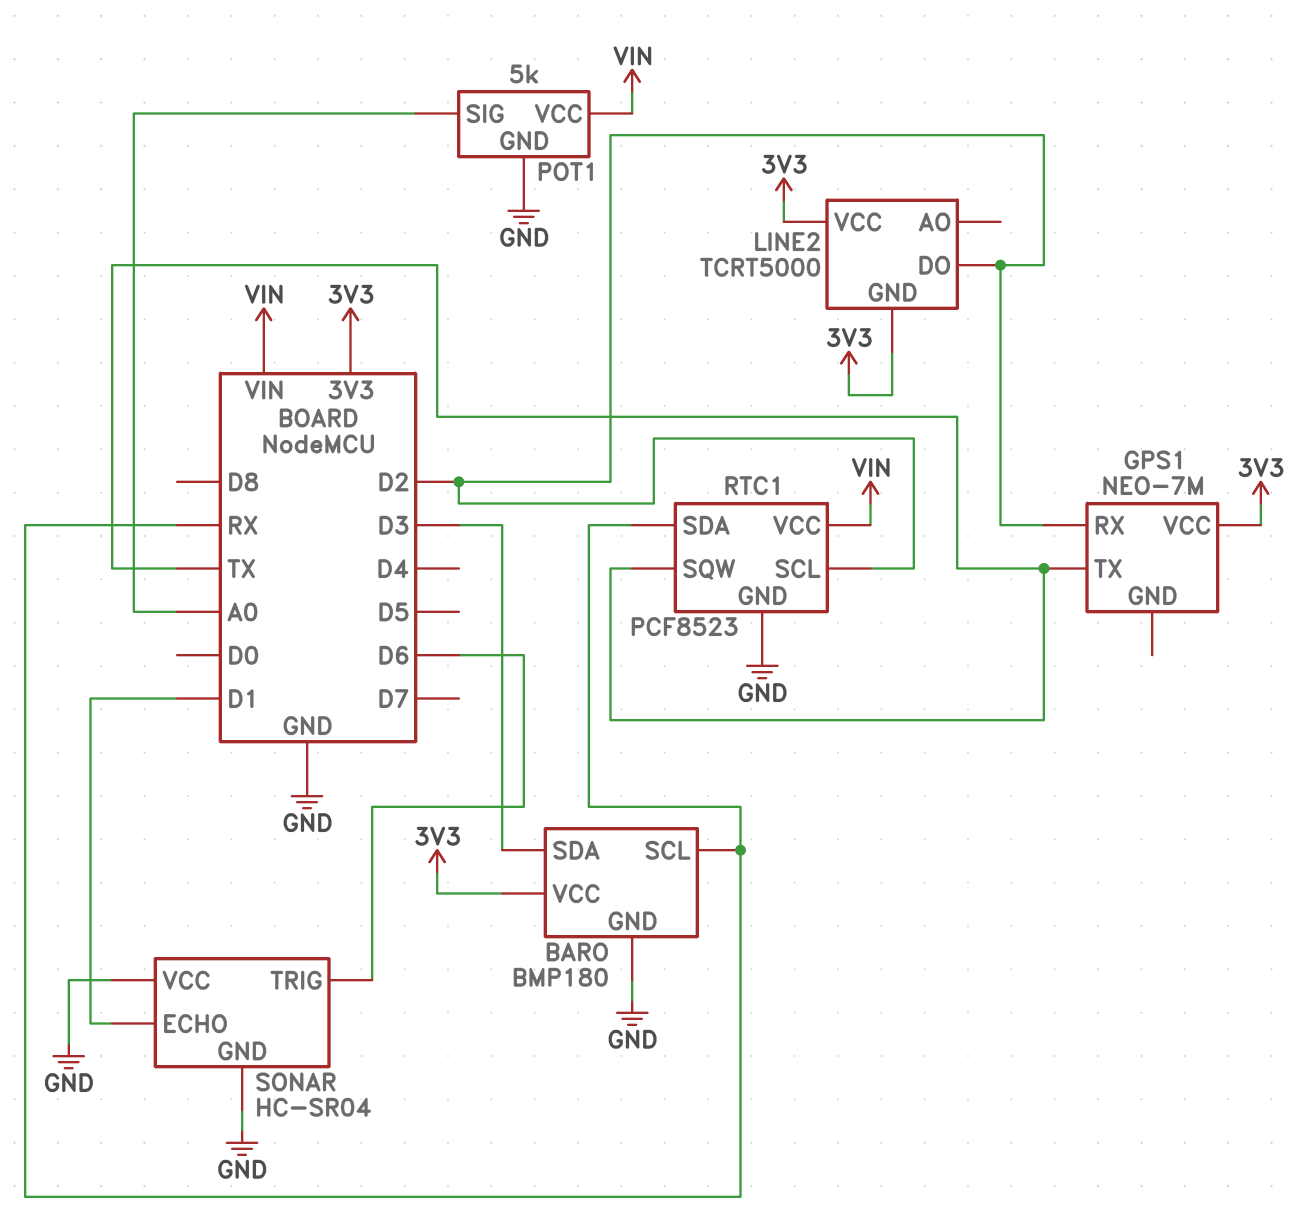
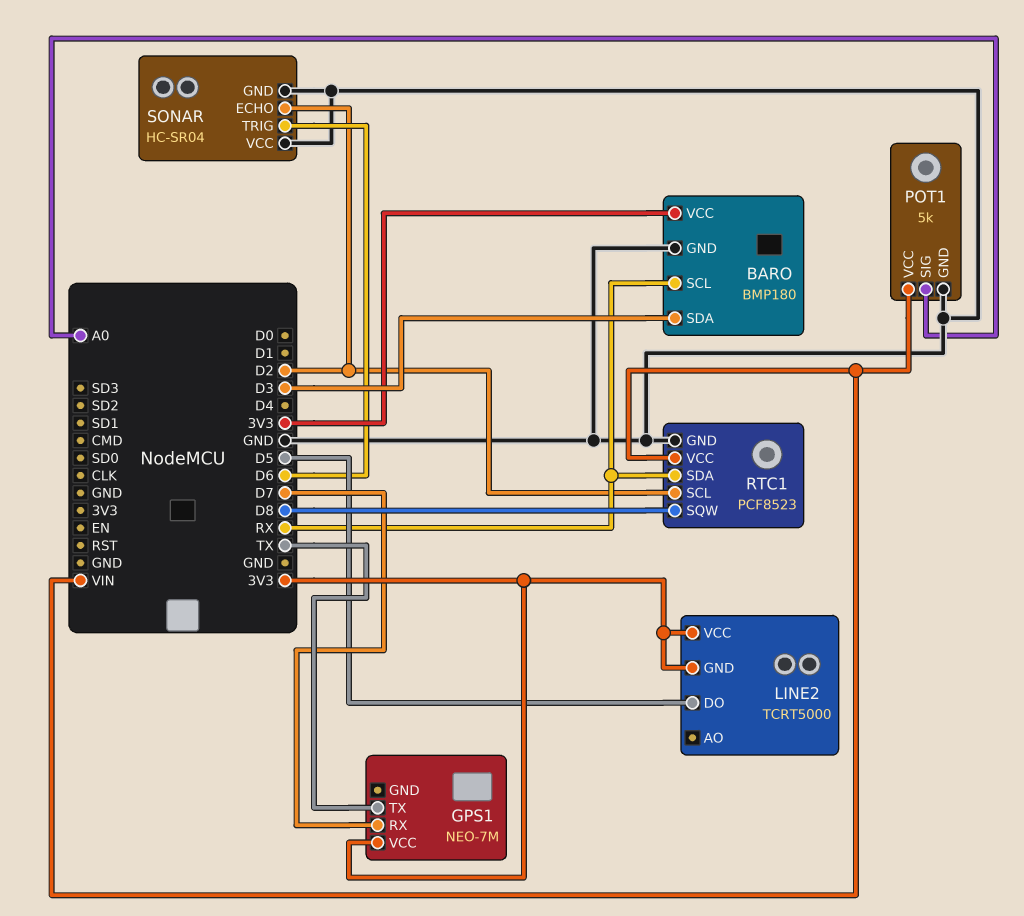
GPS1 pin RX: D2 -> D7
LINE2 pin DO: D2 -> D5
RTC1 pin SQW: TX -> D8
SONAR pin ECHO: D1 -> D2

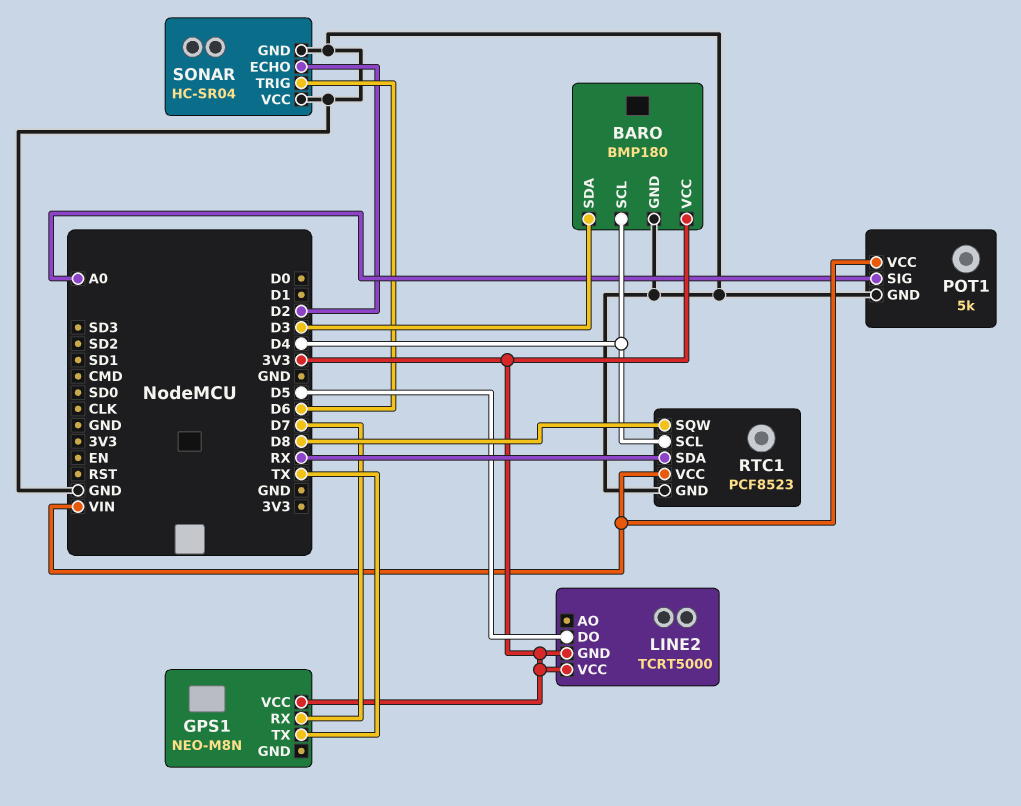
BARO pin SCL: RX -> D4
GPS1: NEO-7M -> NEO-M8N
RTC1 pin SCL: D2 -> D4

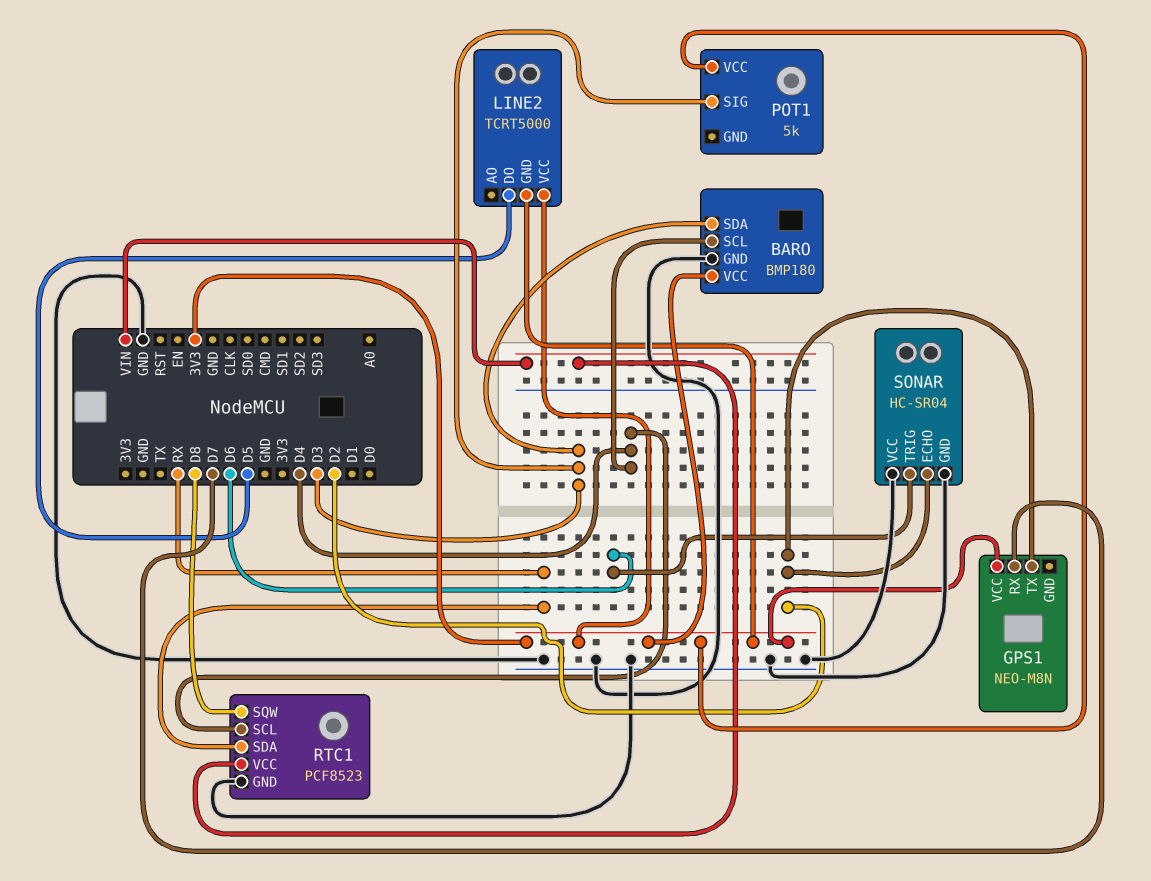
GPS1 pin TX: TX -> D2
POT1 pin GND: GND -> none
POT1 pin SIG: A0 -> D3
POT1 pin VCC: VIN -> 3V3

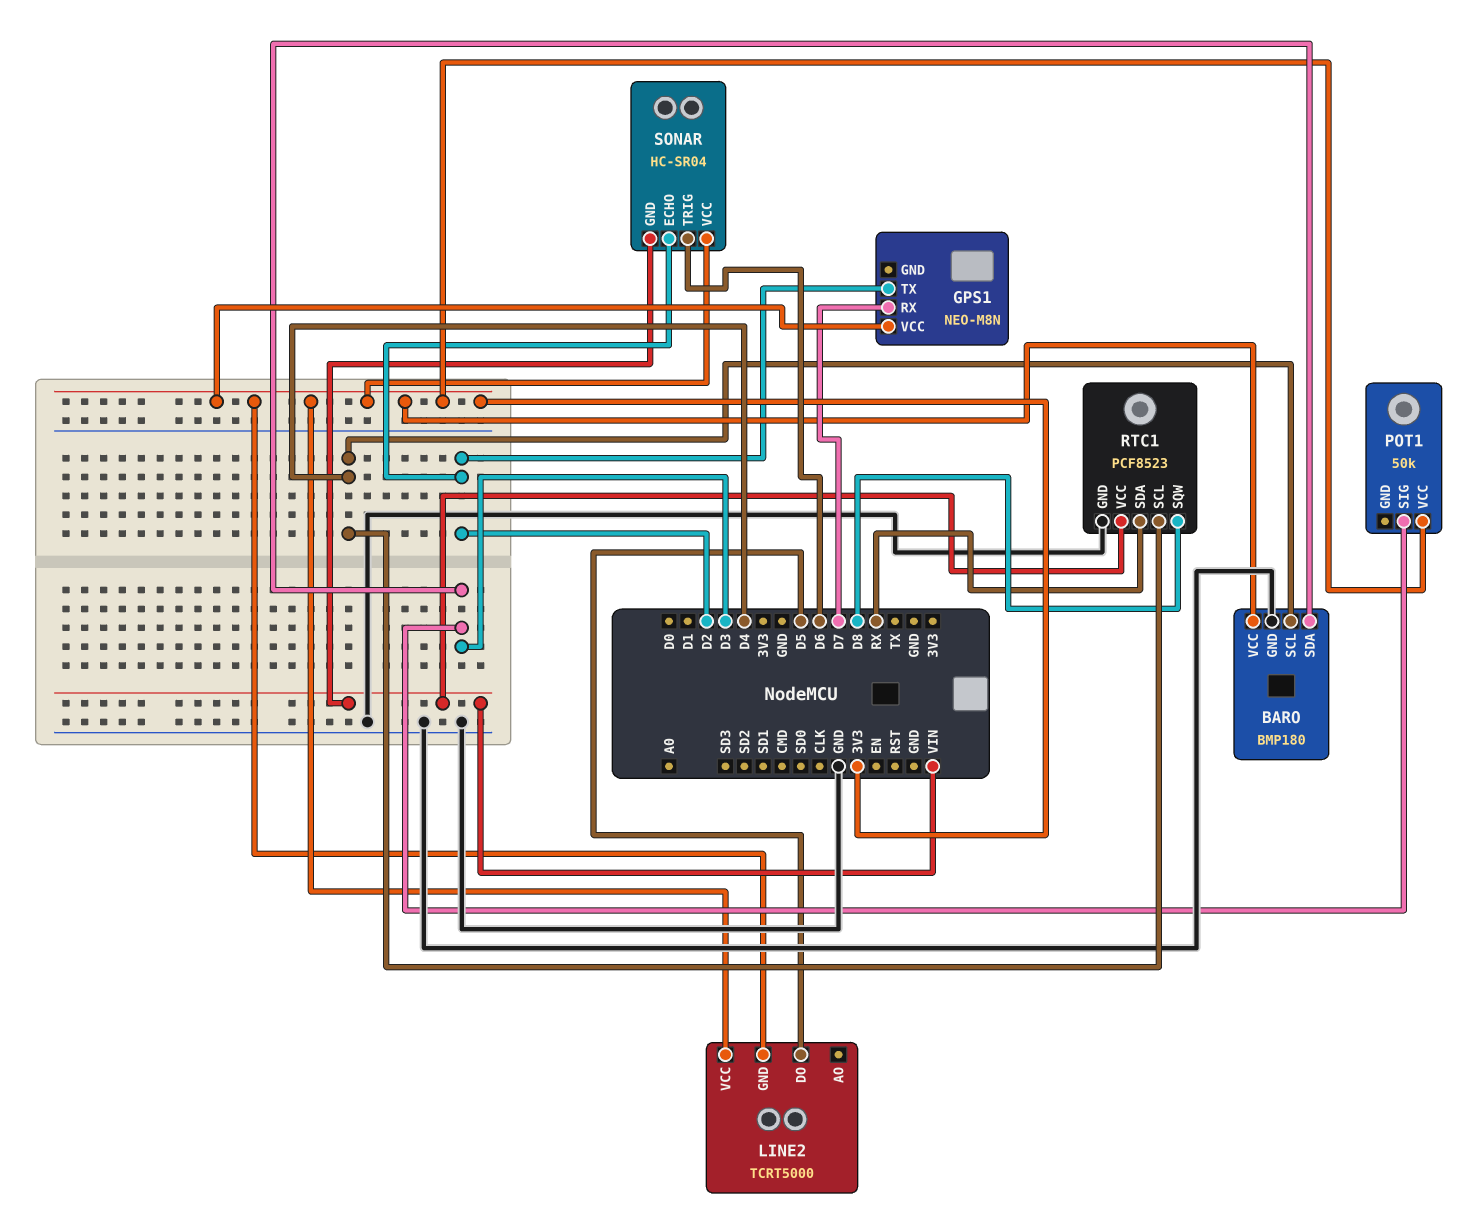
POT1: 5k -> 50k
SONAR pin GND: GND -> VIN
SONAR pin VCC: GND -> 3V3

